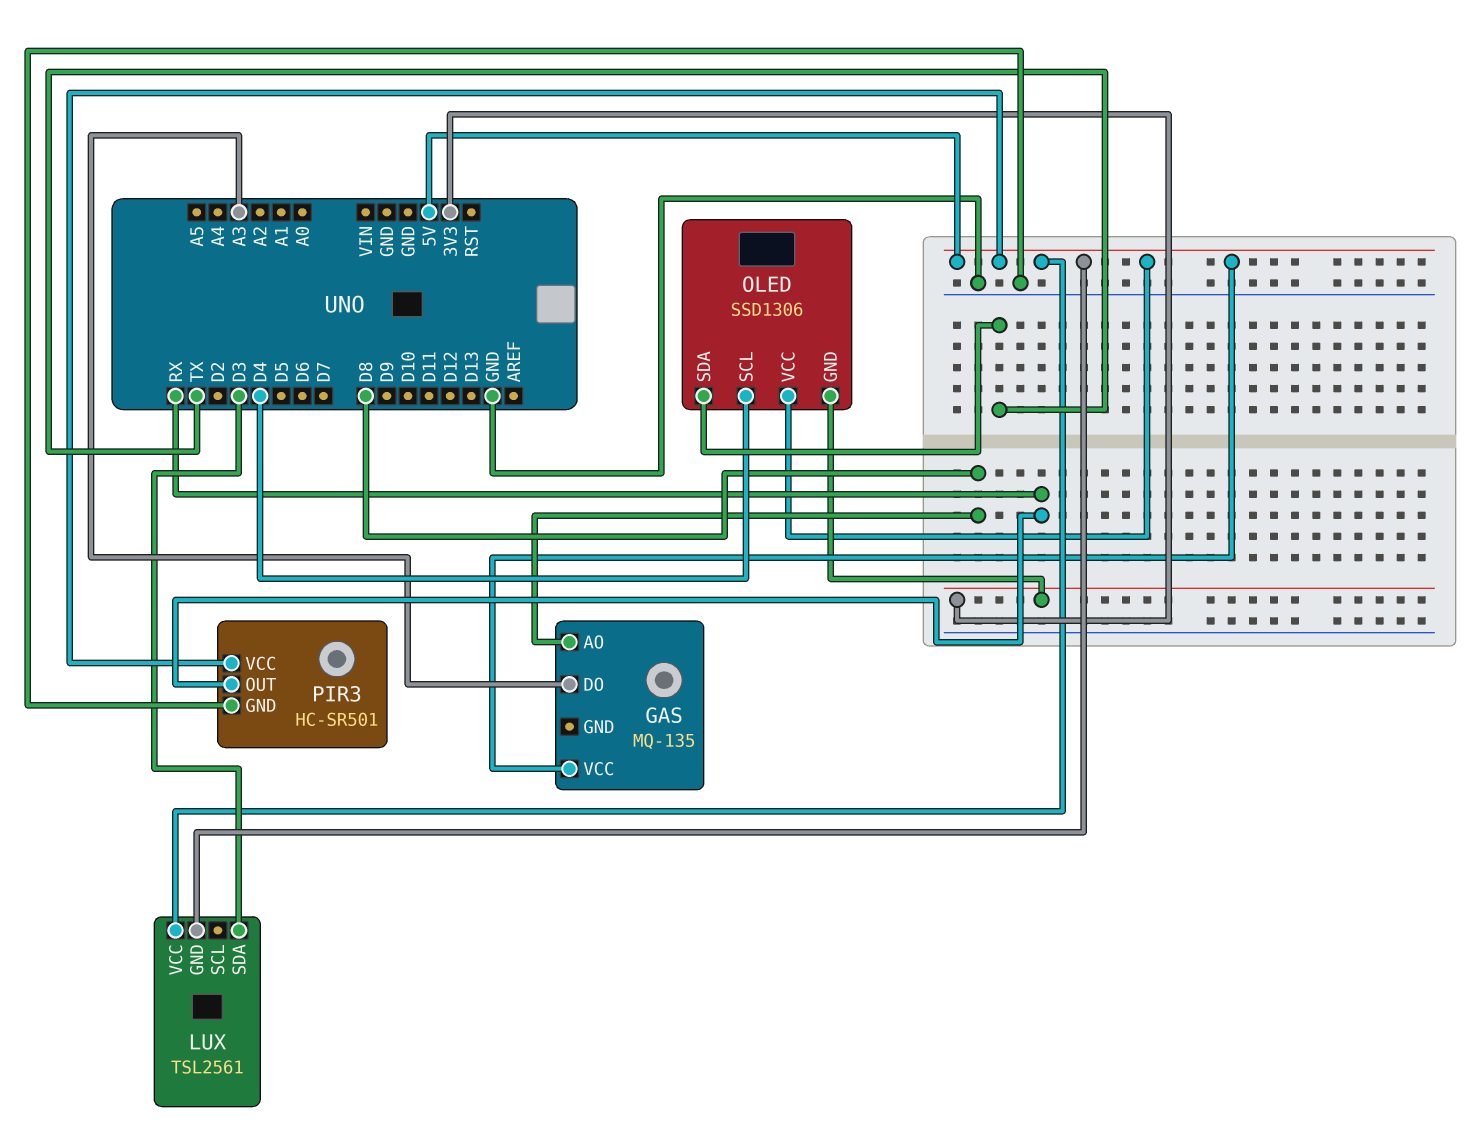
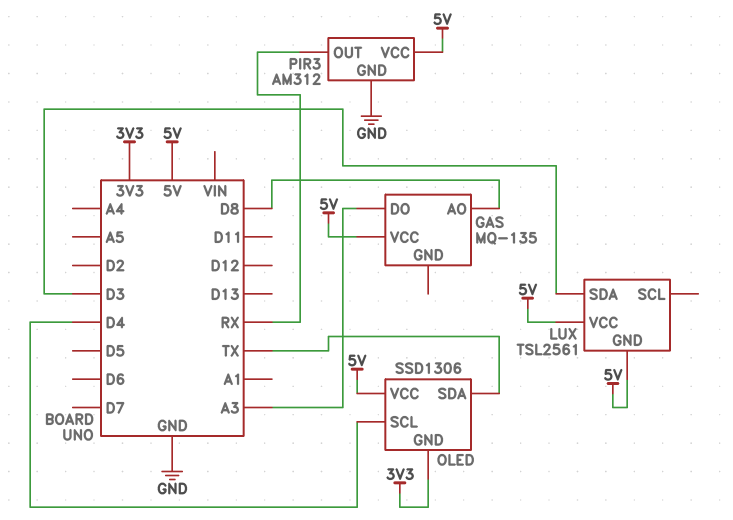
PIR3: HC-SR501 -> AM312

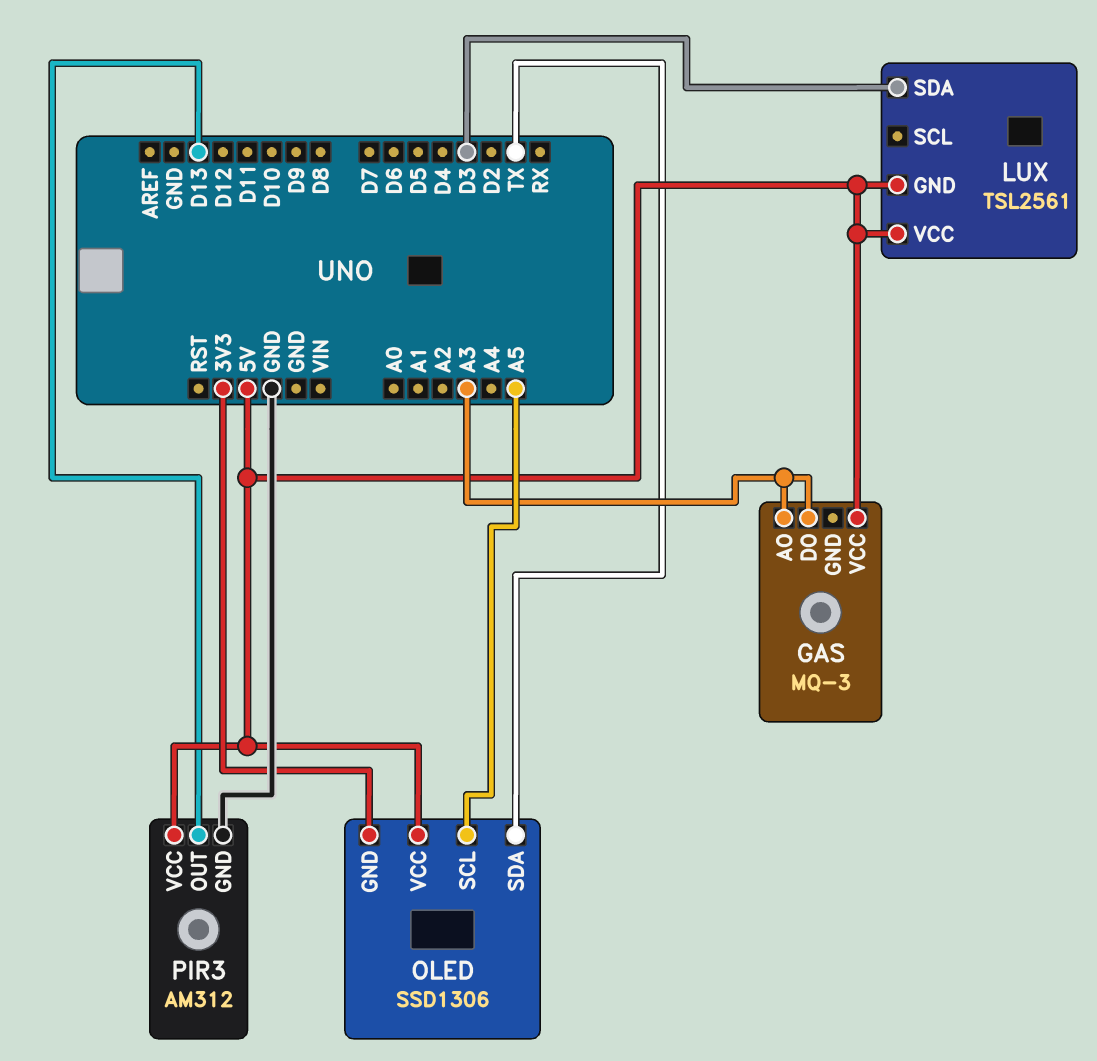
GAS: MQ-135 -> MQ-3
GAS pin AO: D8 -> A3
OLED pin SCL: D4 -> A5
PIR3 pin OUT: RX -> D13

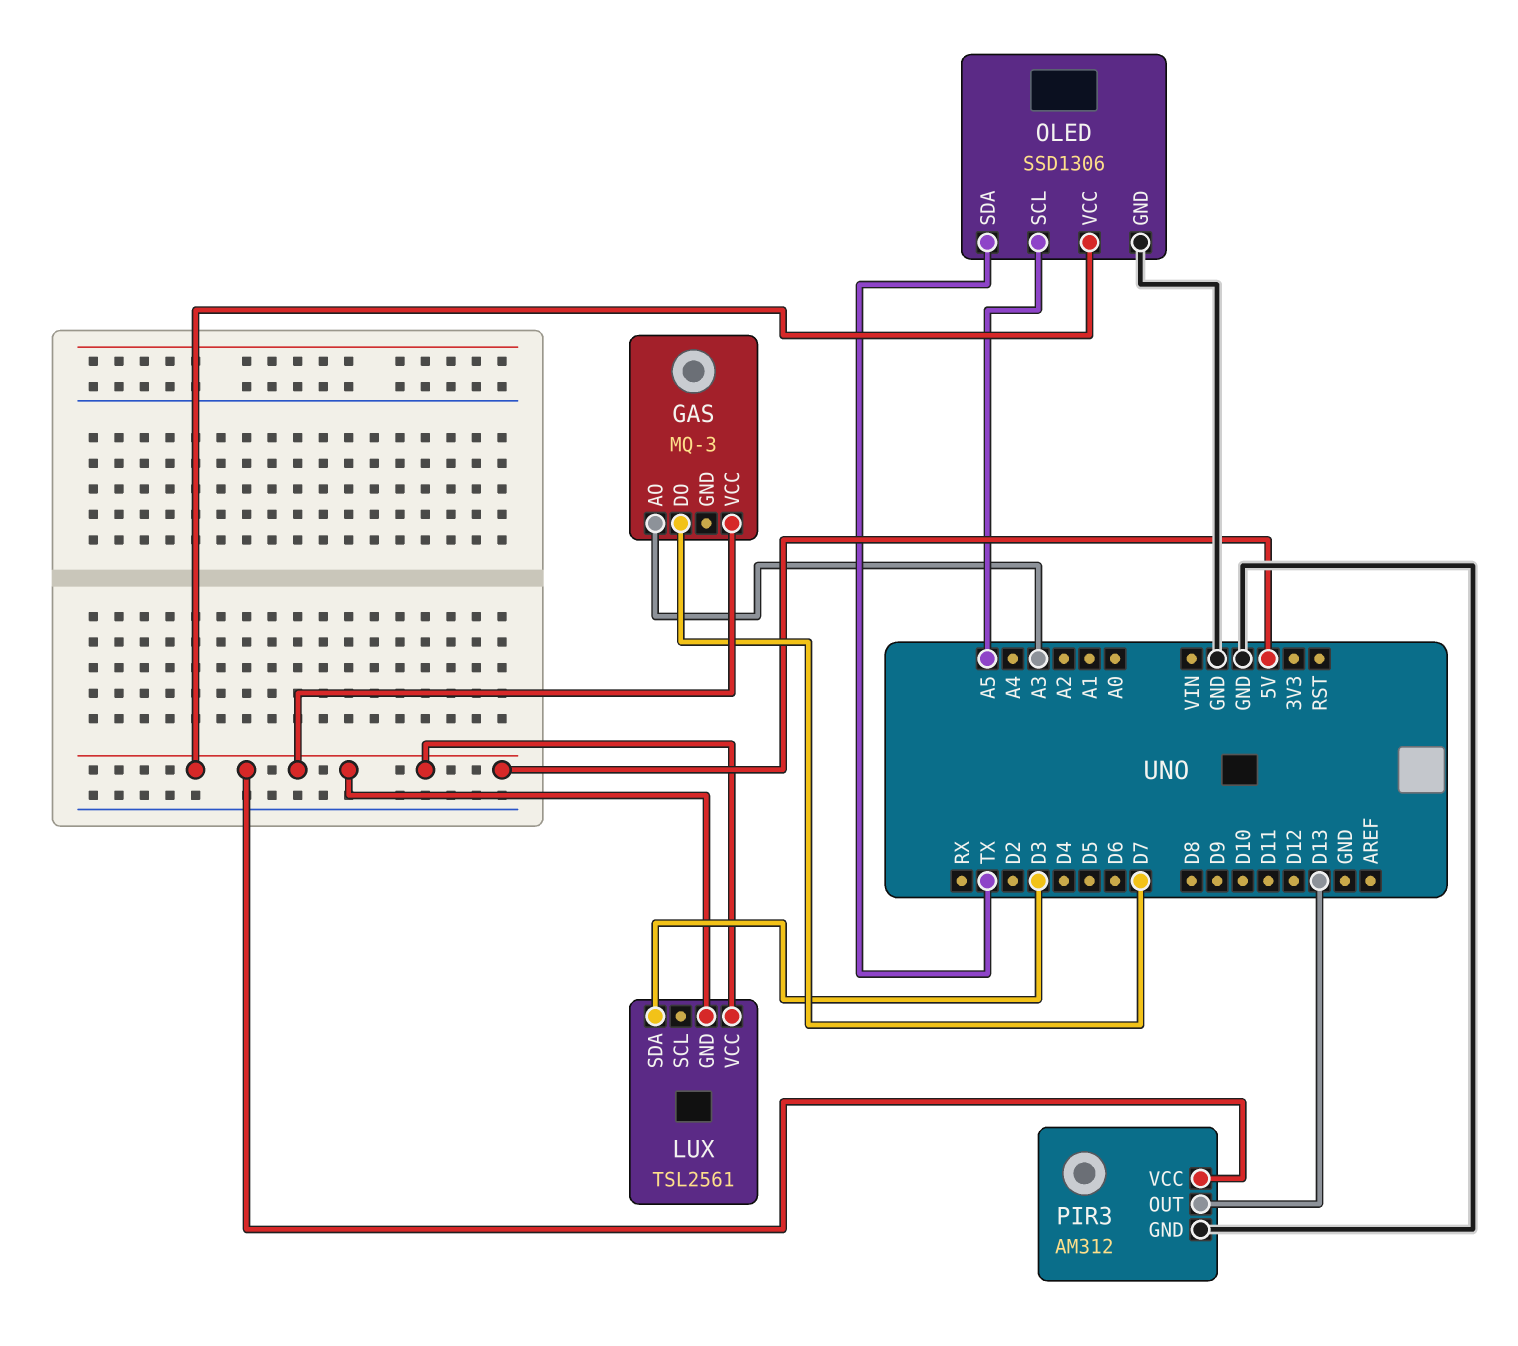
GAS pin DO: A3 -> D7
OLED pin GND: 3V3 -> GND

